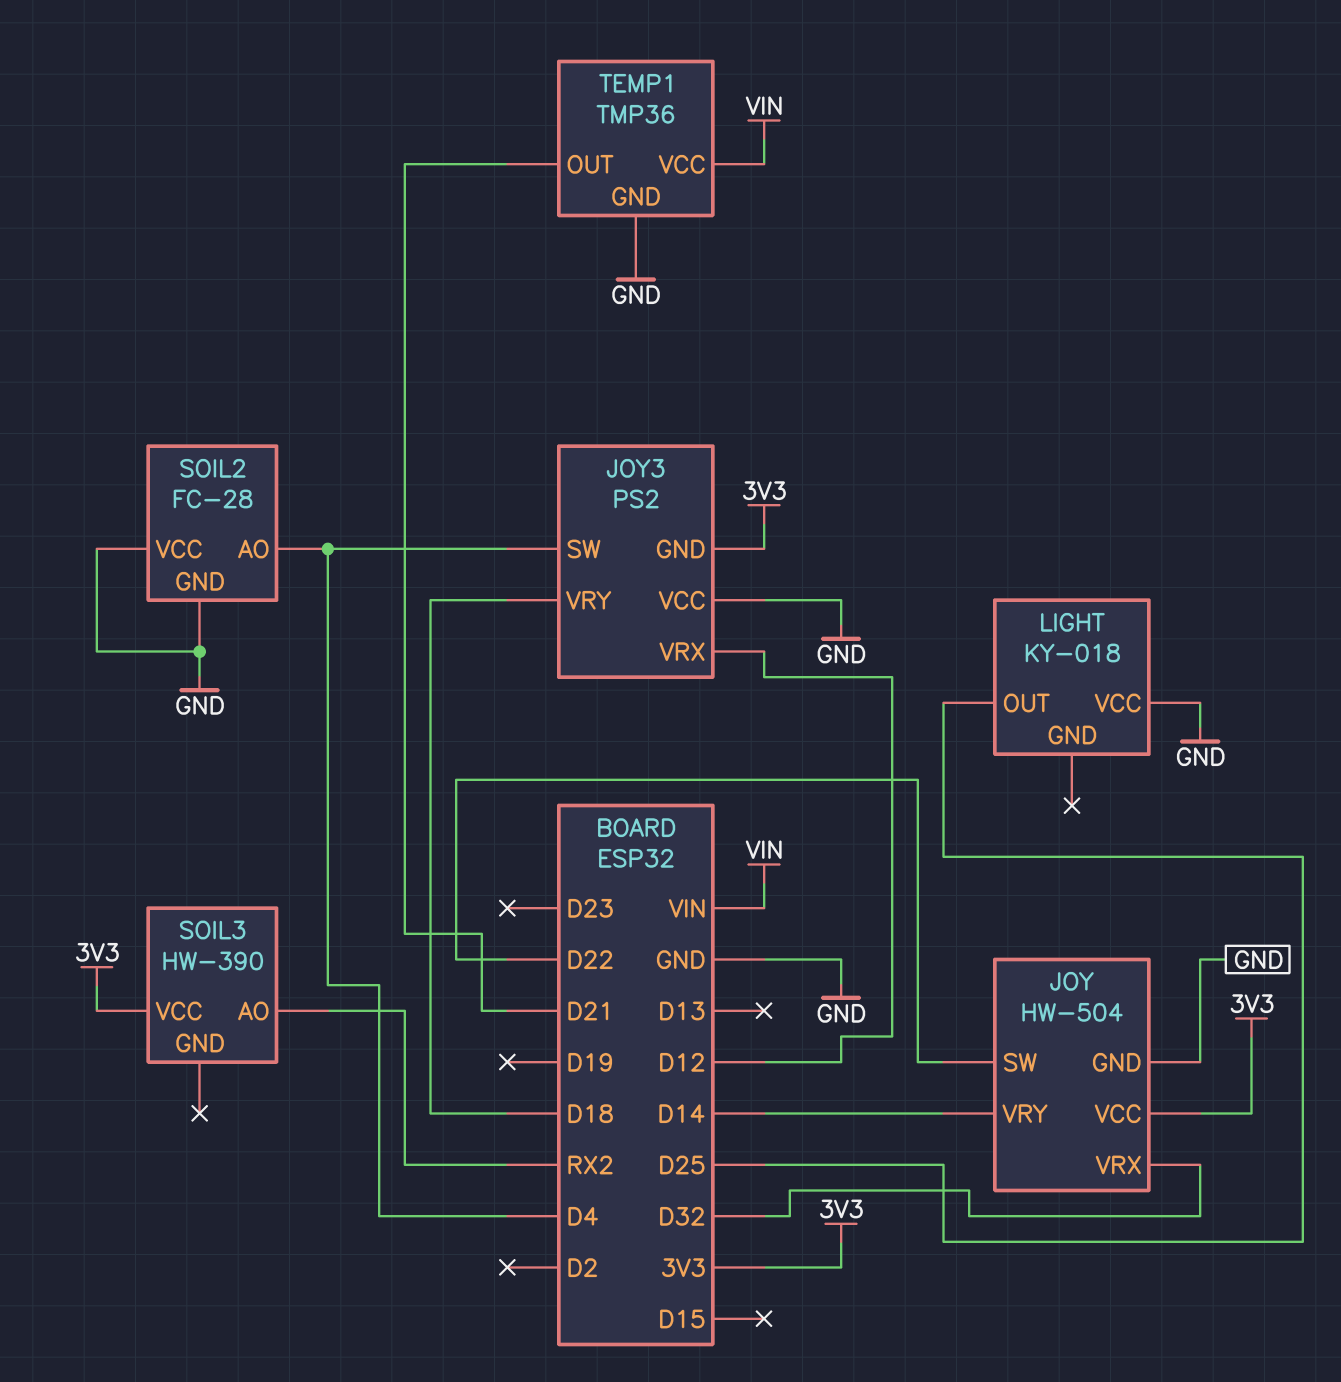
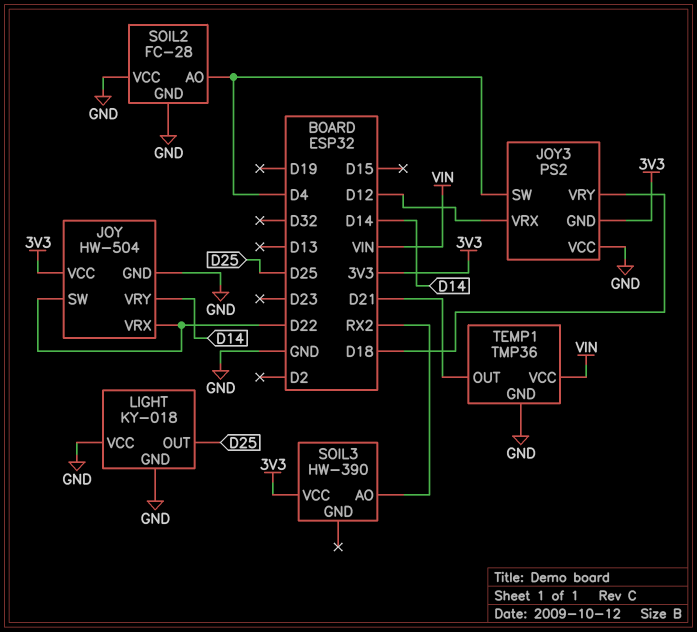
JOY pin VRX: D32 -> D22
LIGHT pin GND: none -> GND

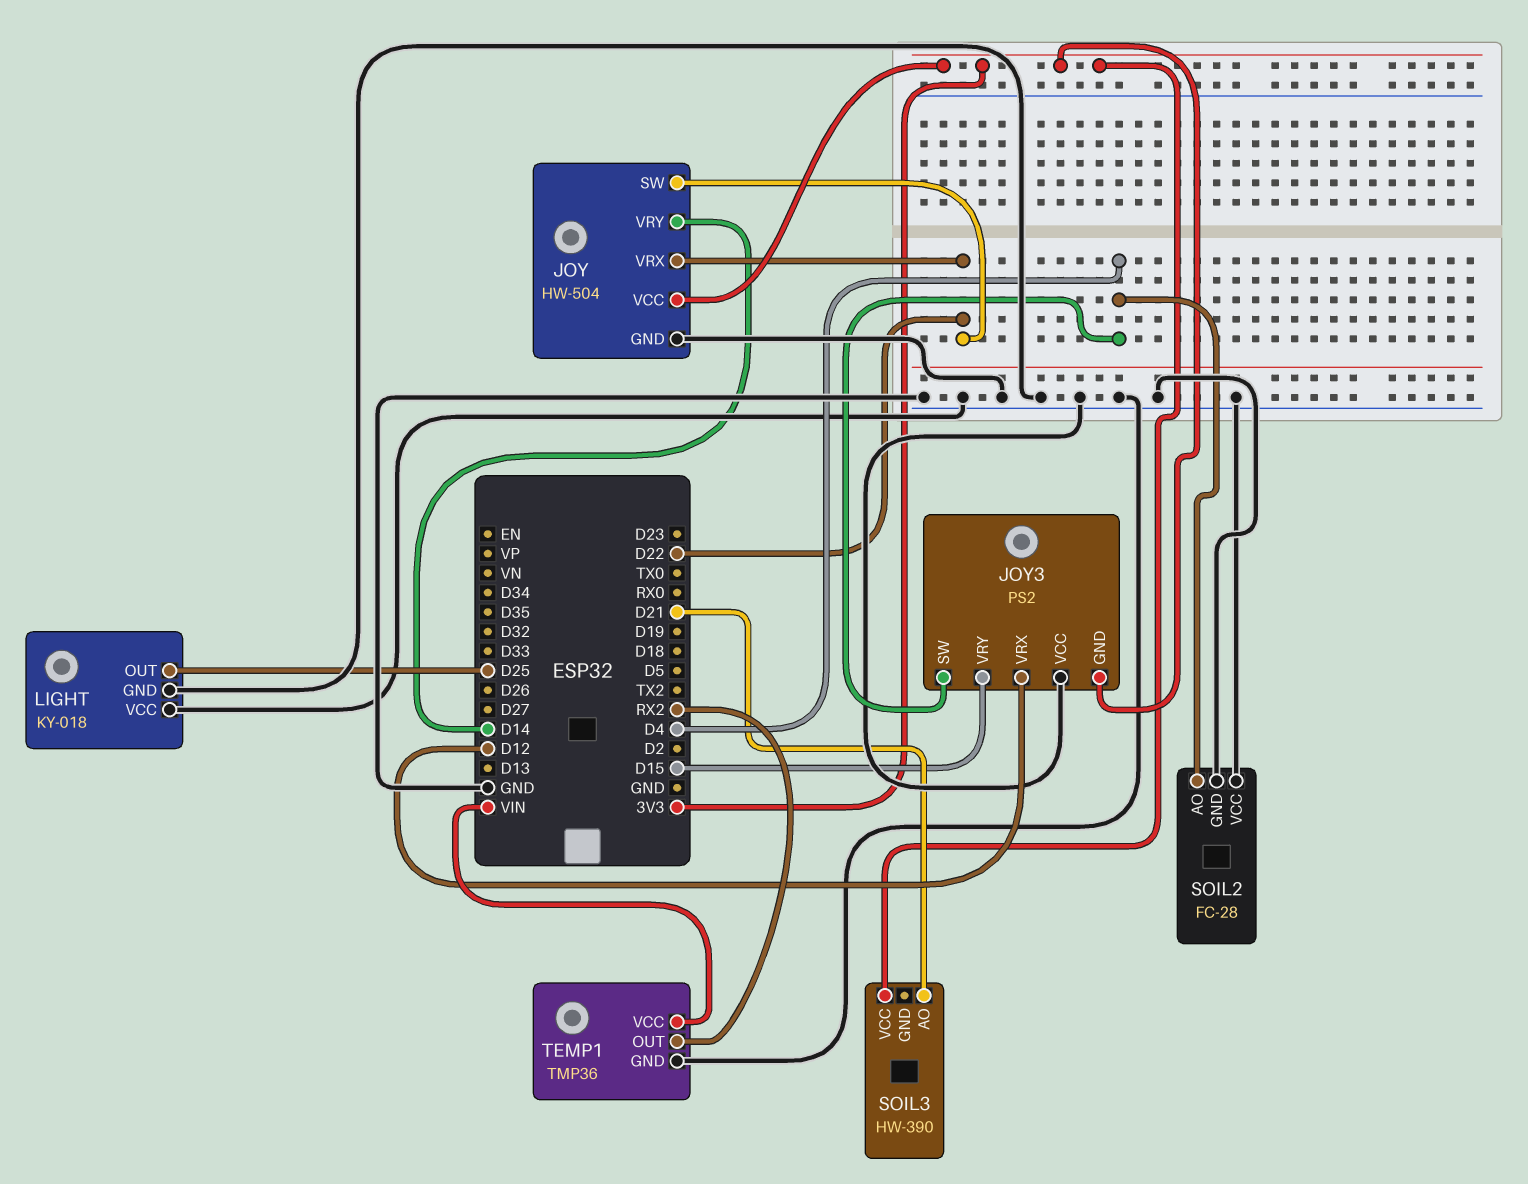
JOY3 pin VRY: D18 -> D15
SOIL3 pin AO: RX2 -> D21
TEMP1 pin OUT: D21 -> RX2

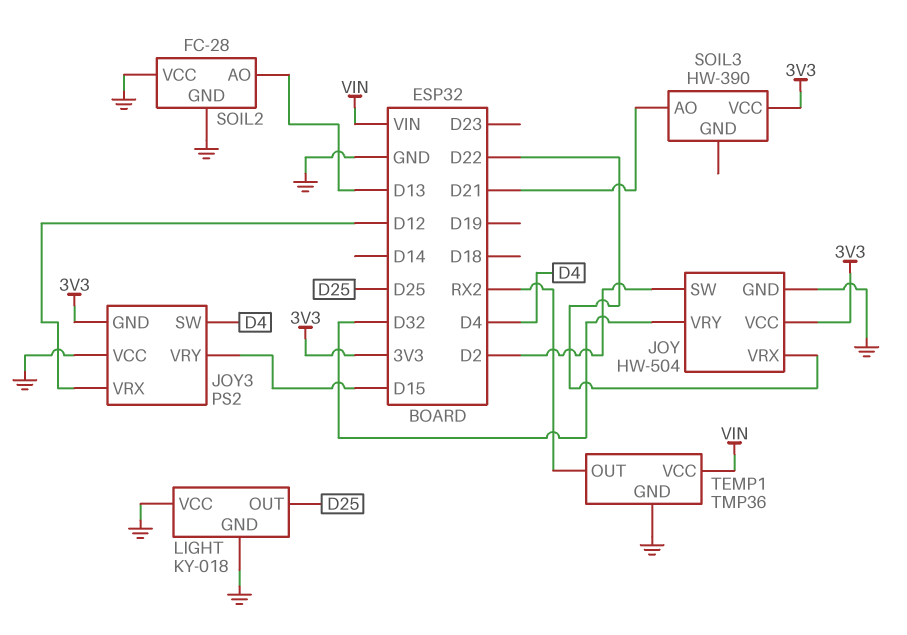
JOY pin SW: D22 -> D2
JOY pin VRY: D14 -> D32
SOIL2 pin AO: D4 -> D13

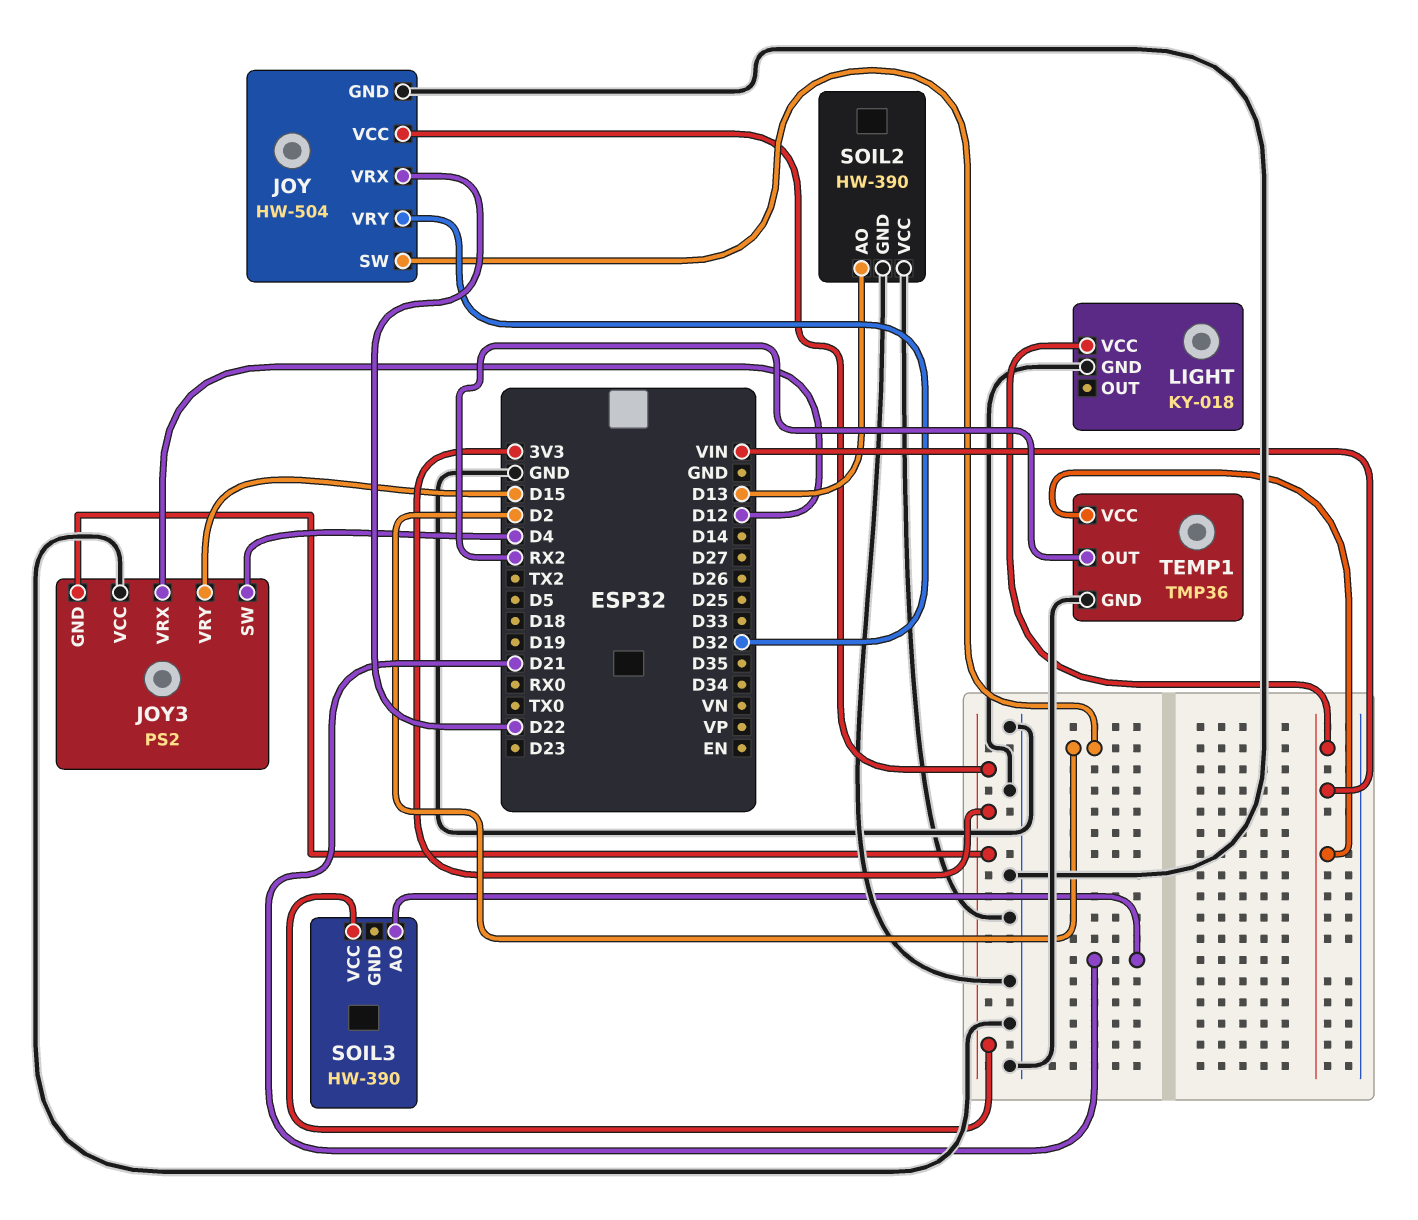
LIGHT pin OUT: D25 -> none
LIGHT pin VCC: GND -> VIN
SOIL2: FC-28 -> HW-390

